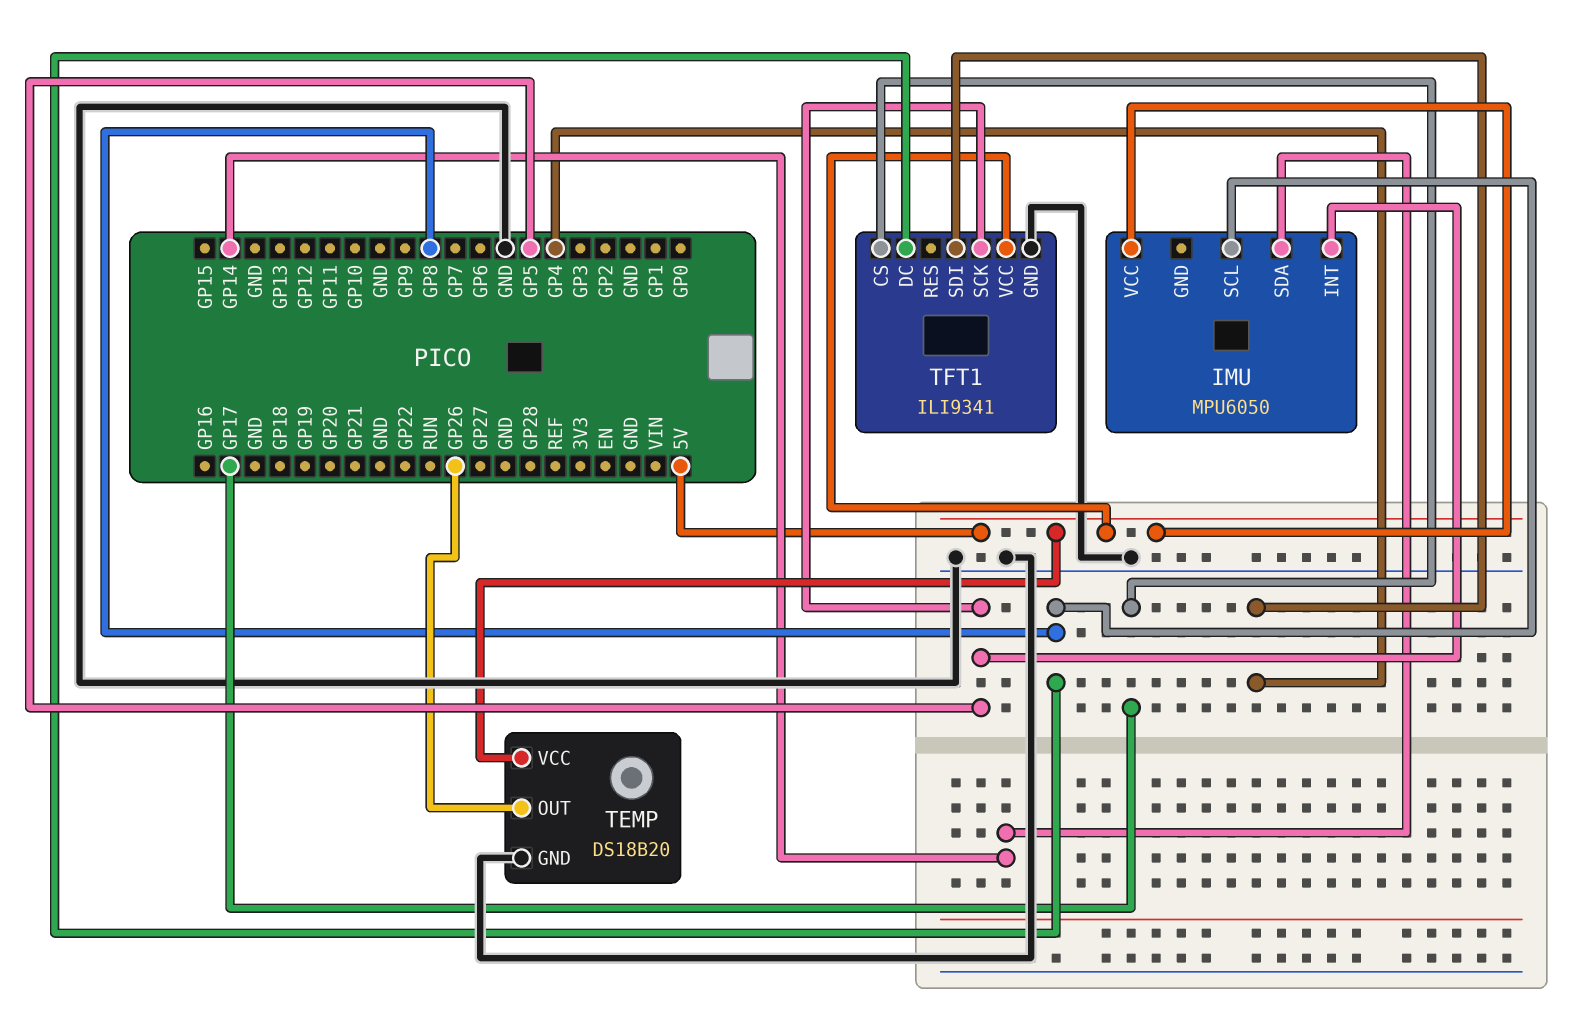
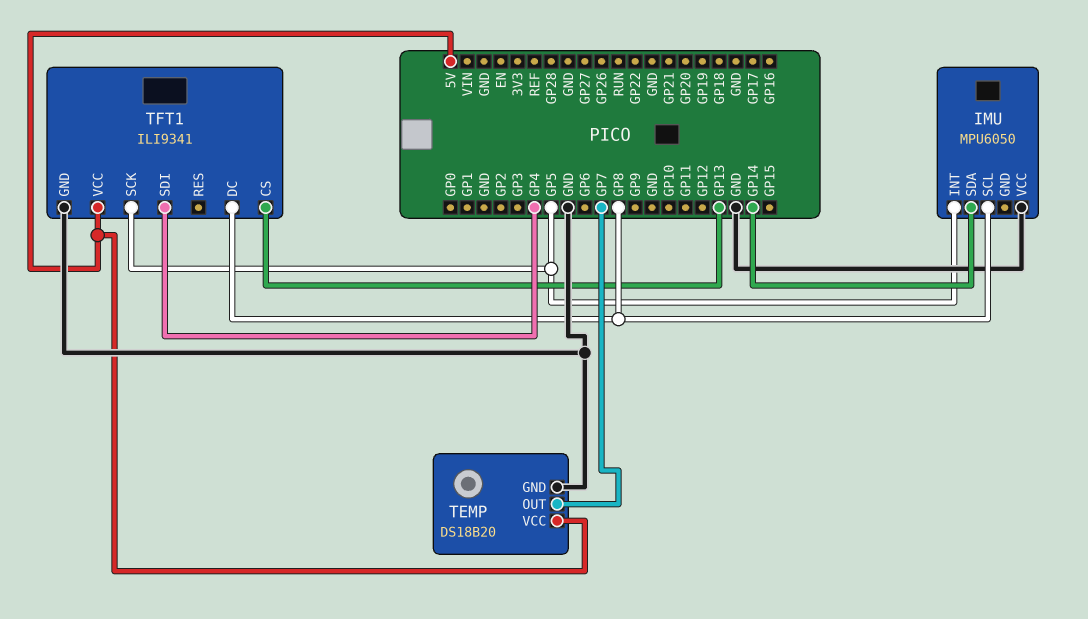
IMU pin VCC: 5V -> GND
TEMP pin OUT: GP26 -> GP7
TFT1 pin CS: GP17 -> GP13

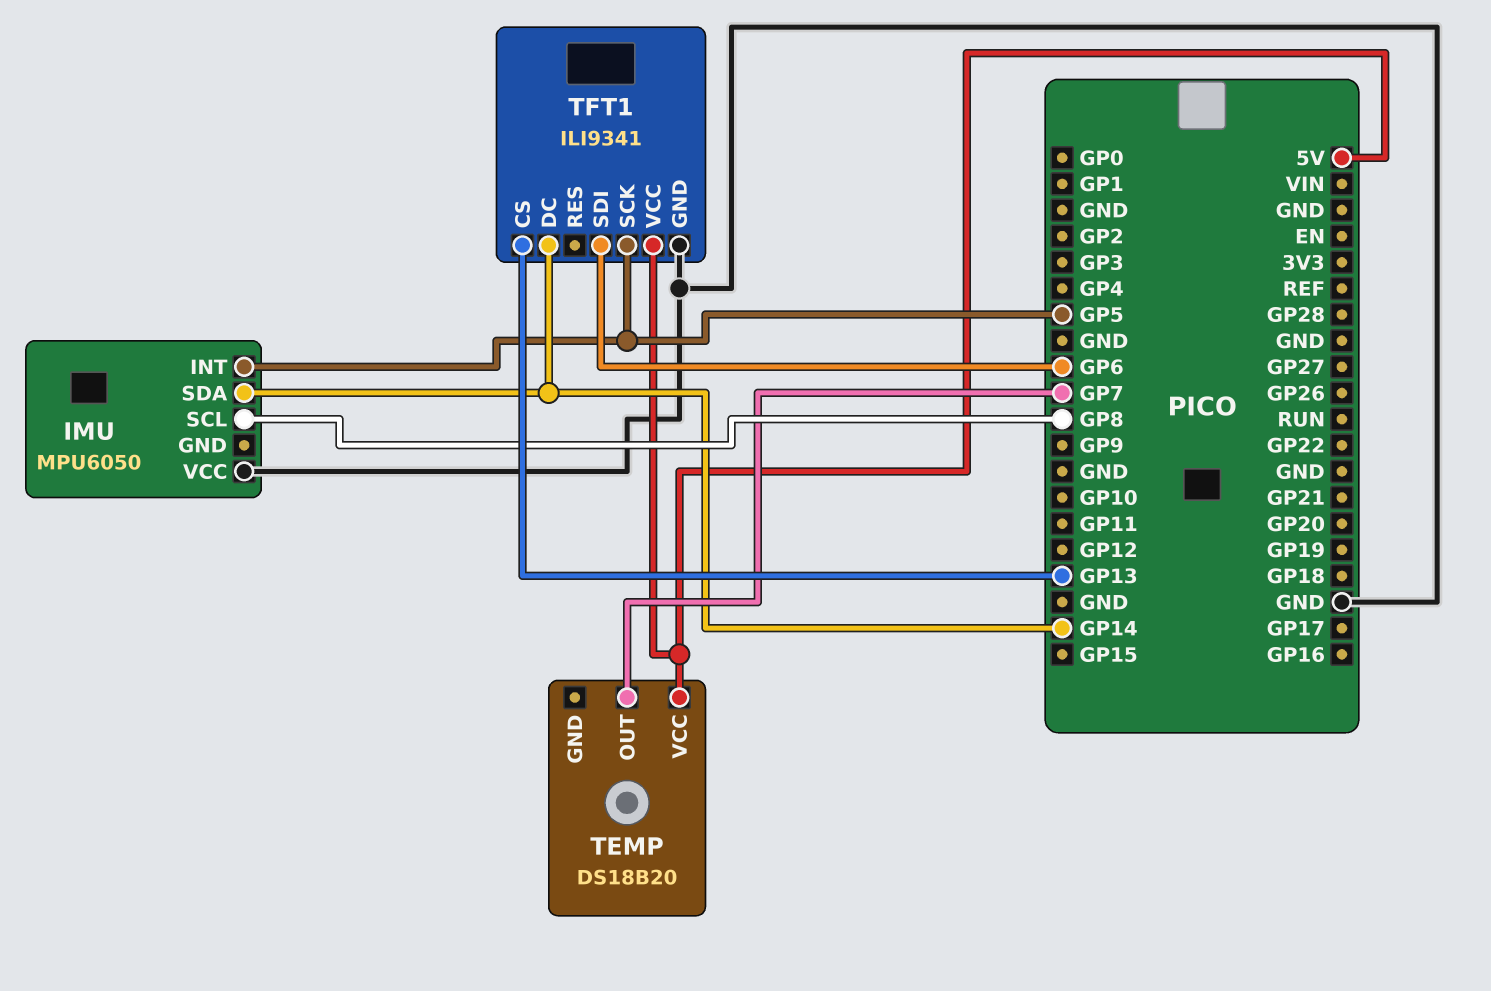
TEMP pin GND: GND -> none
TFT1 pin DC: GP8 -> GP14
TFT1 pin SDI: GP4 -> GP6

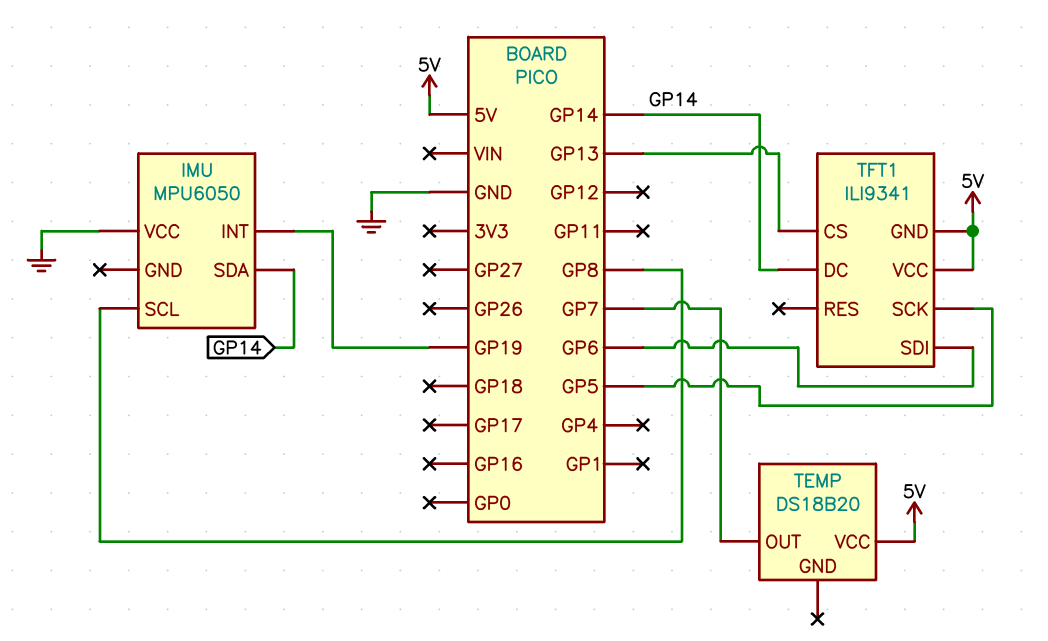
IMU pin INT: GP5 -> GP19
TFT1 pin GND: GND -> 5V

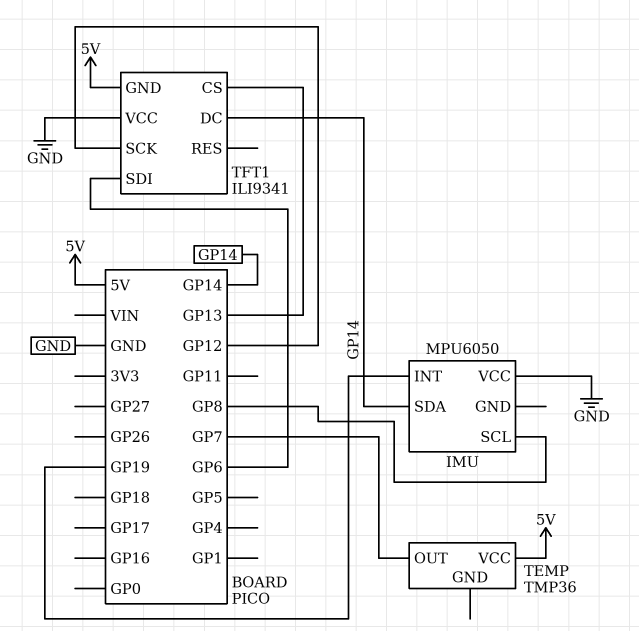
TEMP: DS18B20 -> TMP36
TFT1 pin SCK: GP5 -> GP12
TFT1 pin VCC: 5V -> GND

